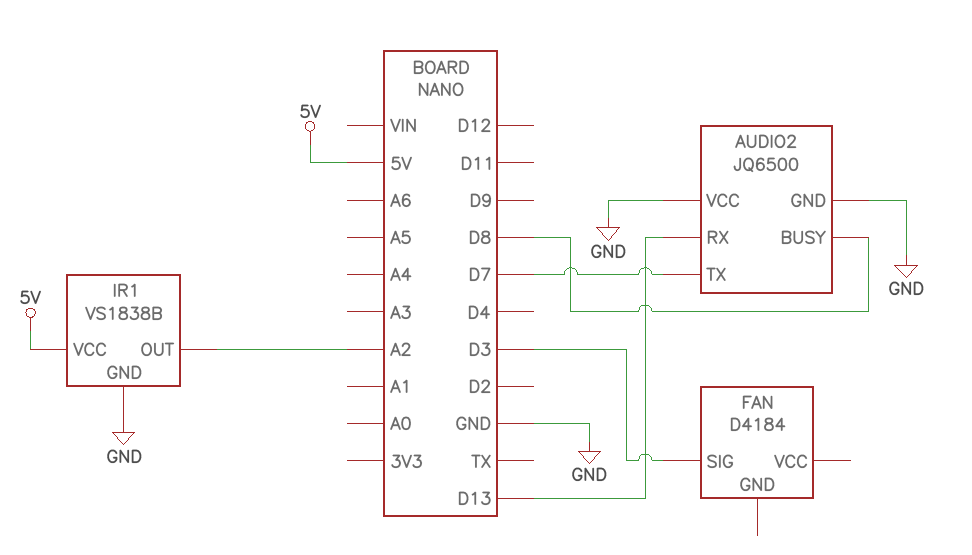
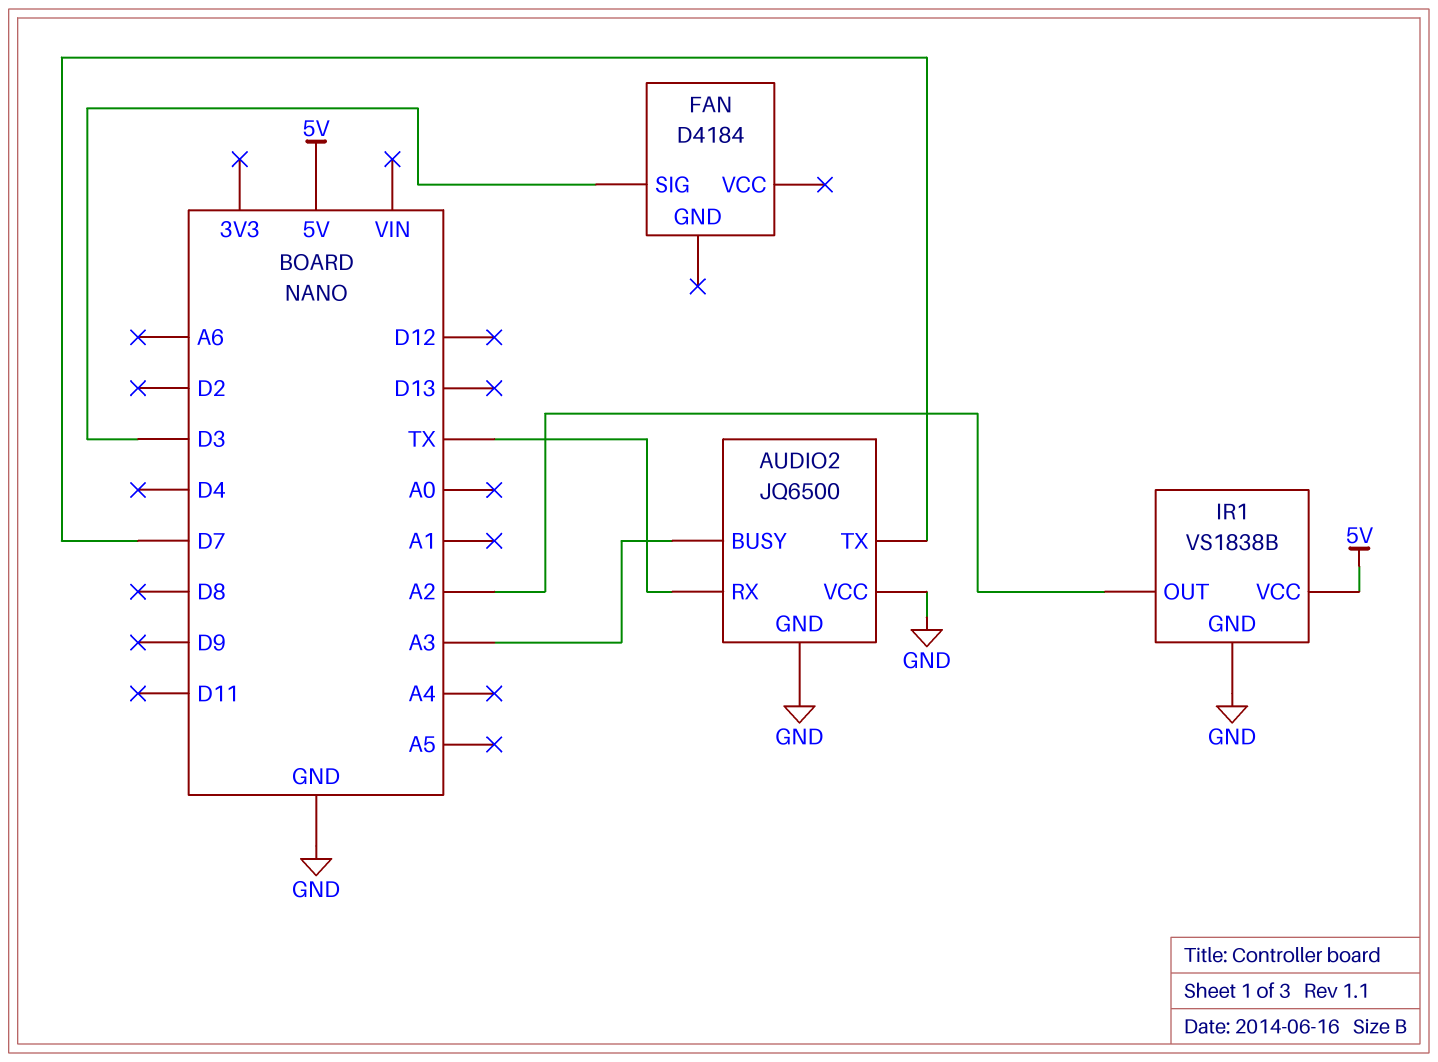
AUDIO2 pin BUSY: D8 -> A3
AUDIO2 pin RX: D13 -> TX

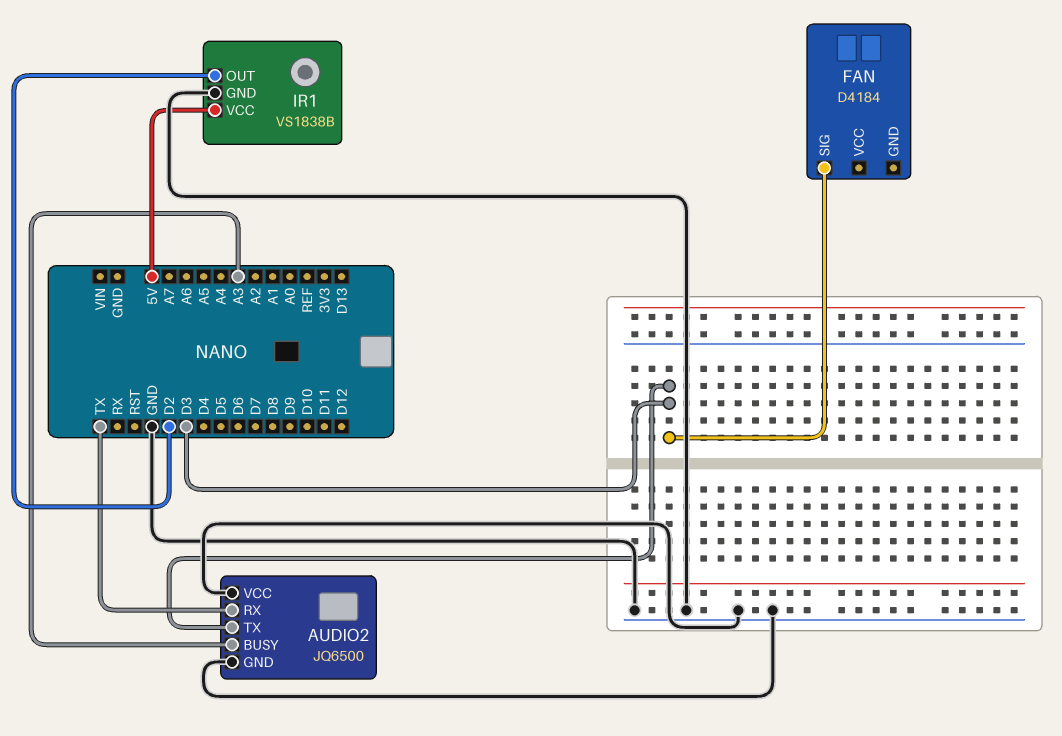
AUDIO2 pin TX: D7 -> D3
IR1 pin OUT: A2 -> D2

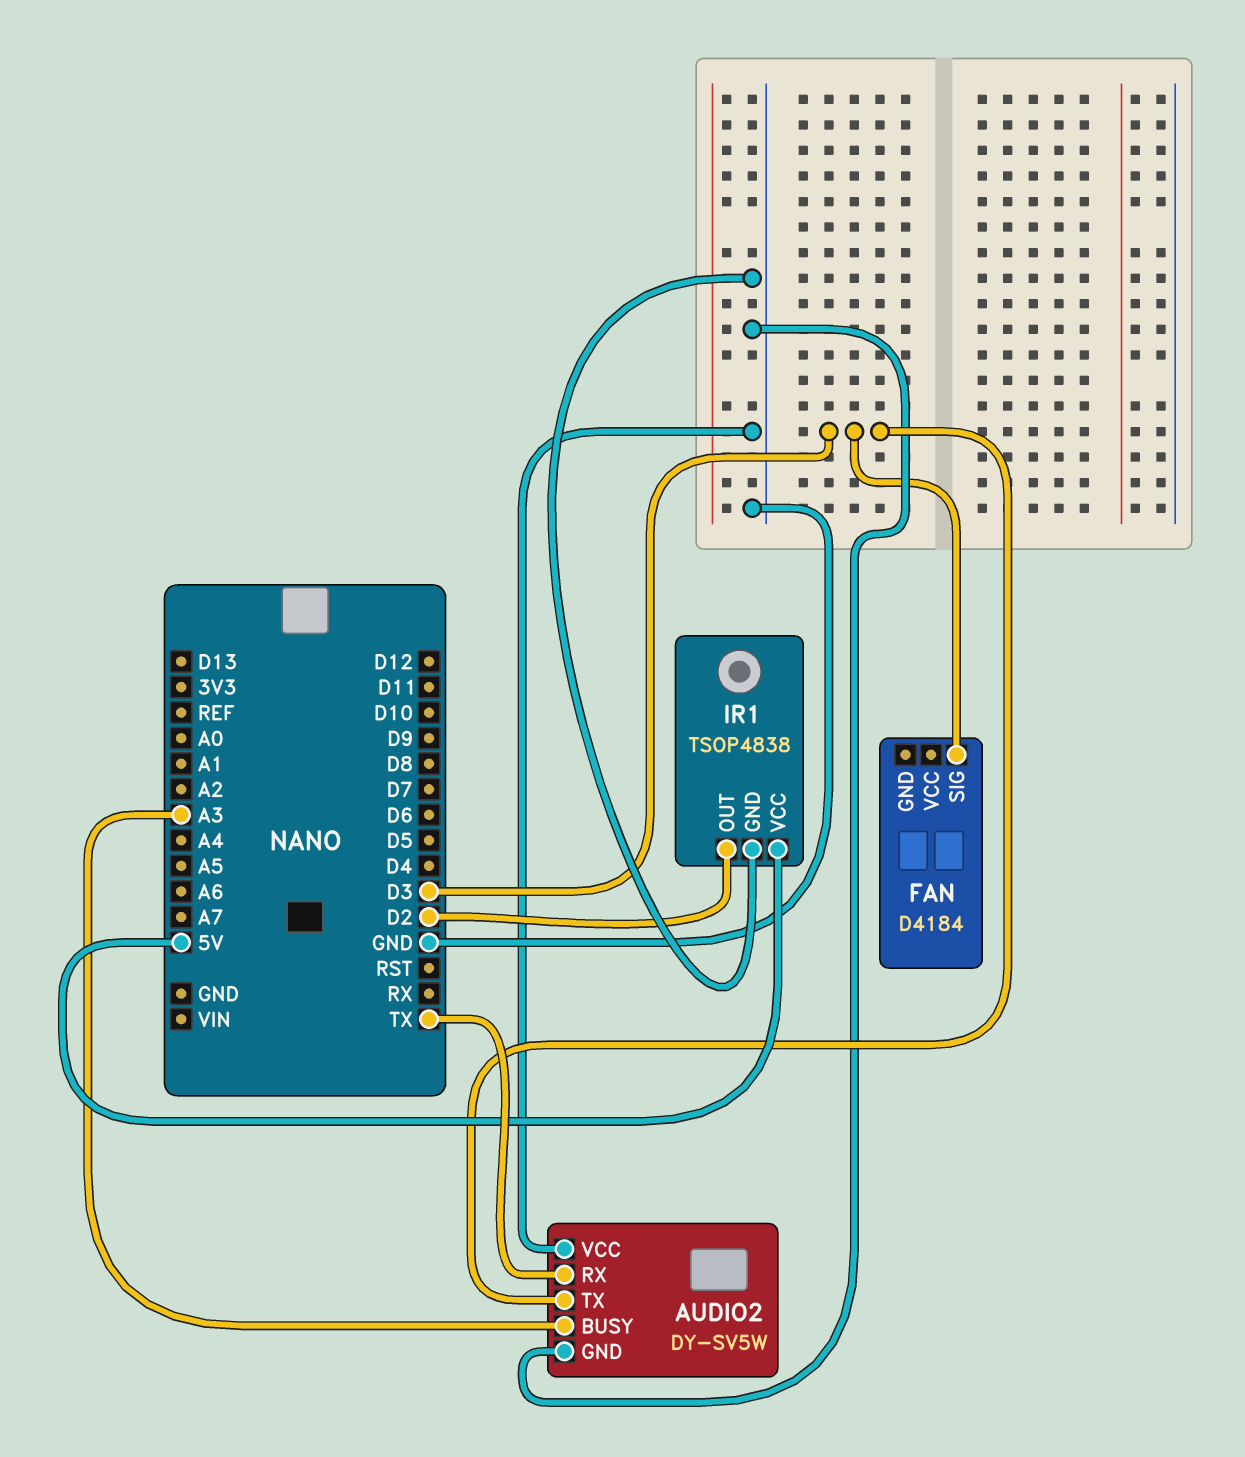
AUDIO2: JQ6500 -> DY-SV5W
IR1: VS1838B -> TSOP4838

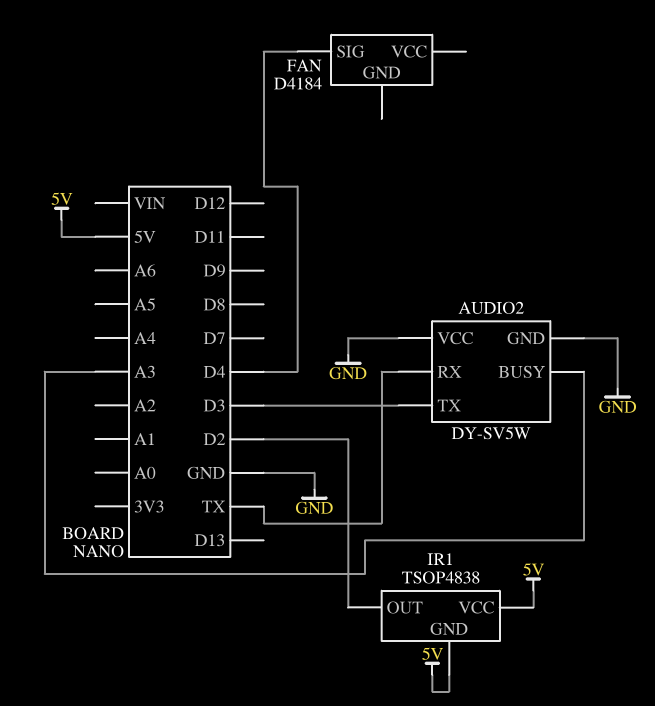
FAN pin SIG: D3 -> D4
IR1 pin GND: GND -> 5V

